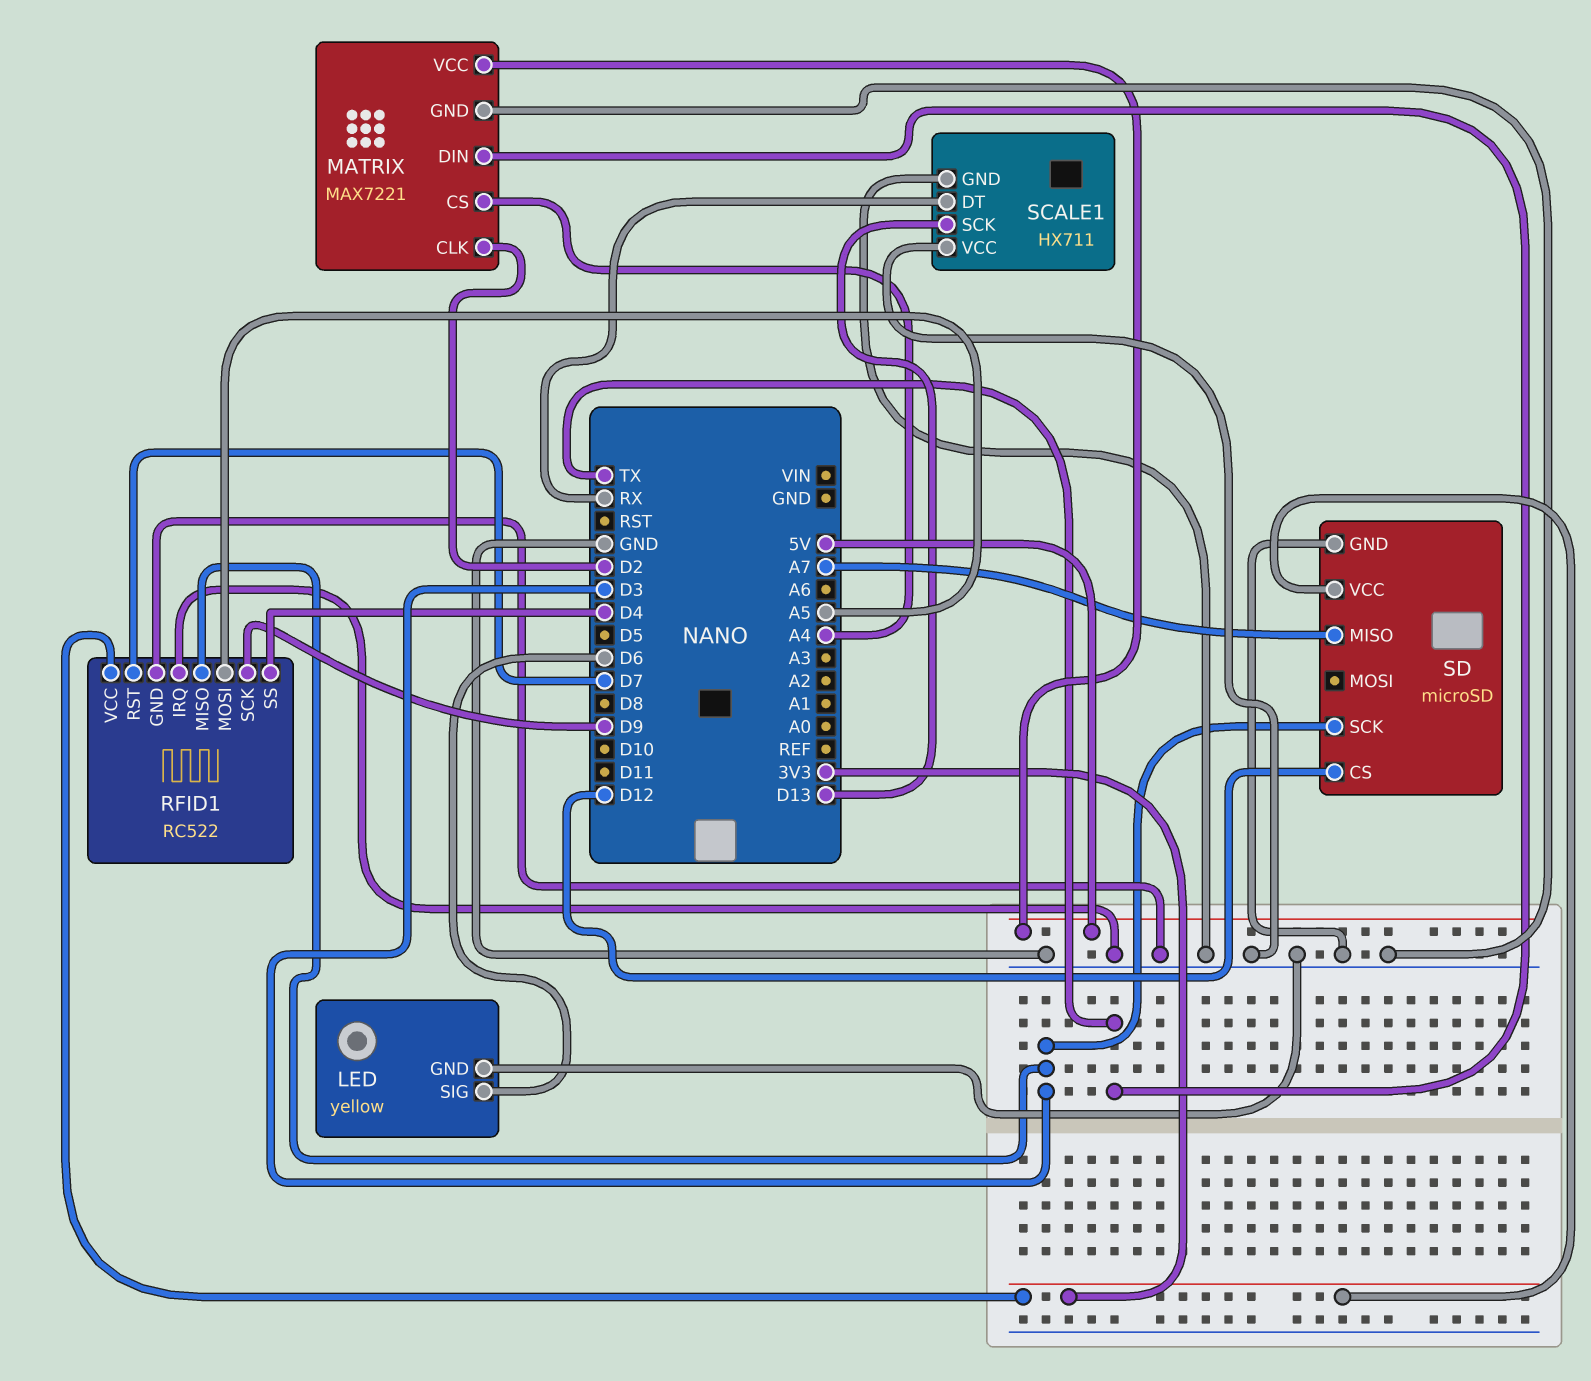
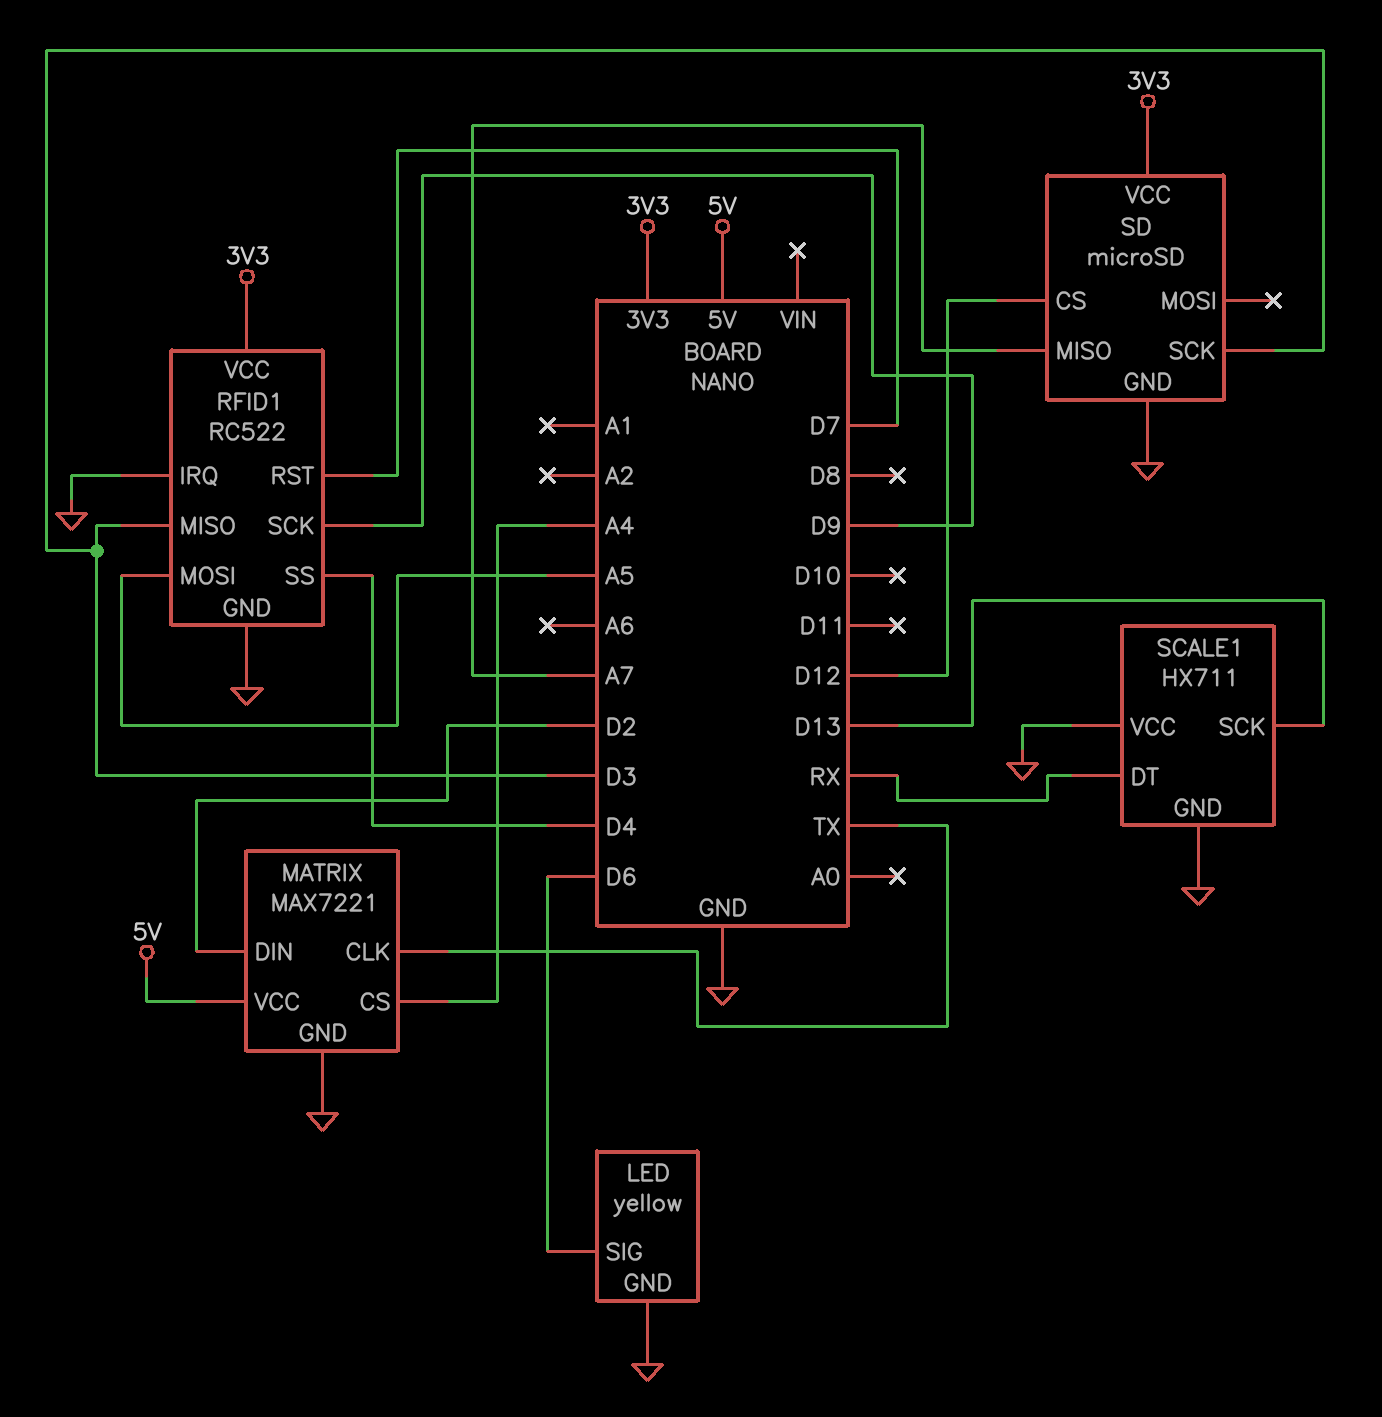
MATRIX pin CLK: D2 -> TX
MATRIX pin DIN: TX -> D2

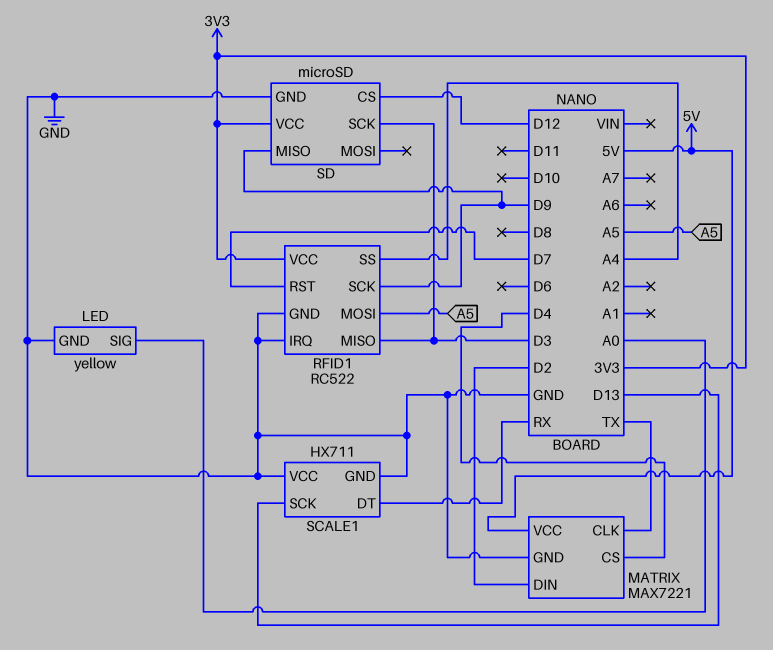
LED pin SIG: D6 -> A0
MATRIX pin CS: A4 -> D4
RFID1 pin SS: D4 -> A4
SD pin MISO: A7 -> D9

